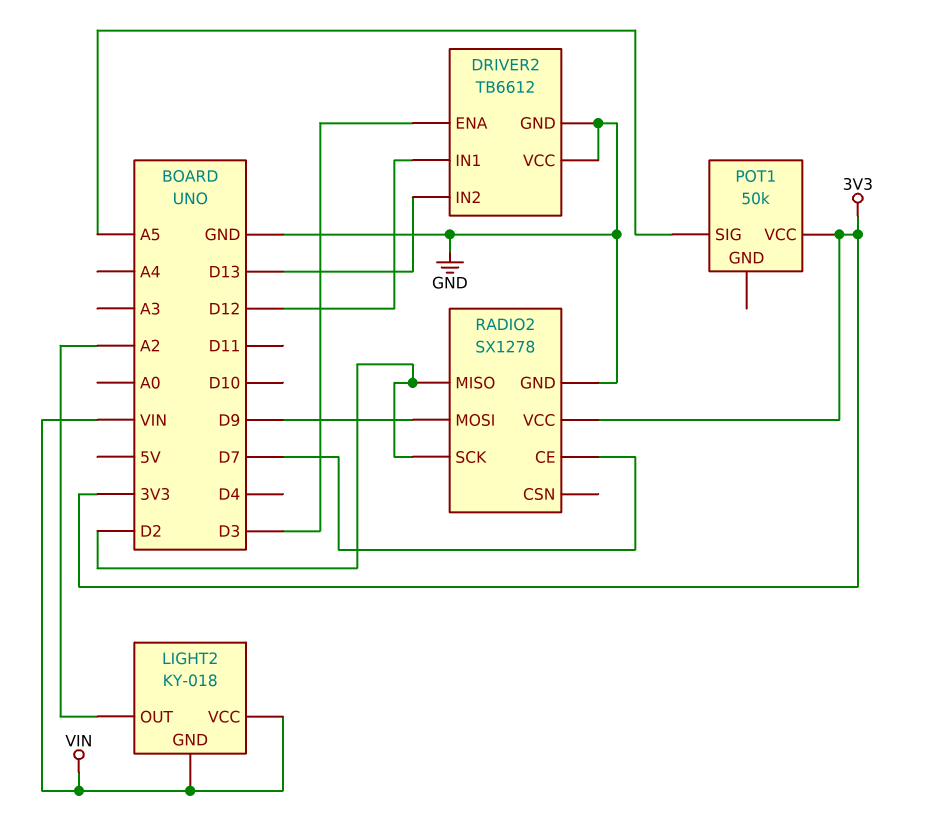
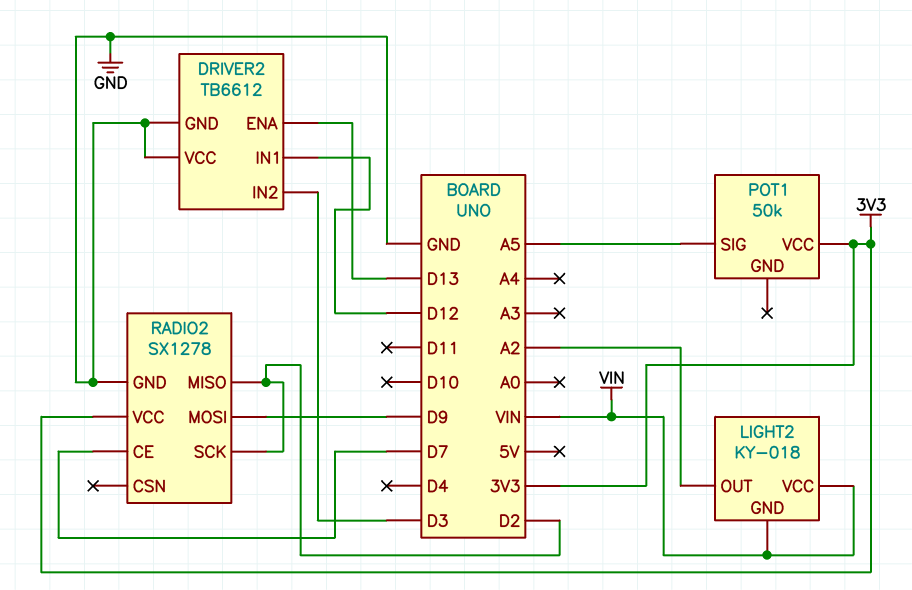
DRIVER2 pin ENA: D3 -> D13
DRIVER2 pin IN2: D13 -> D3

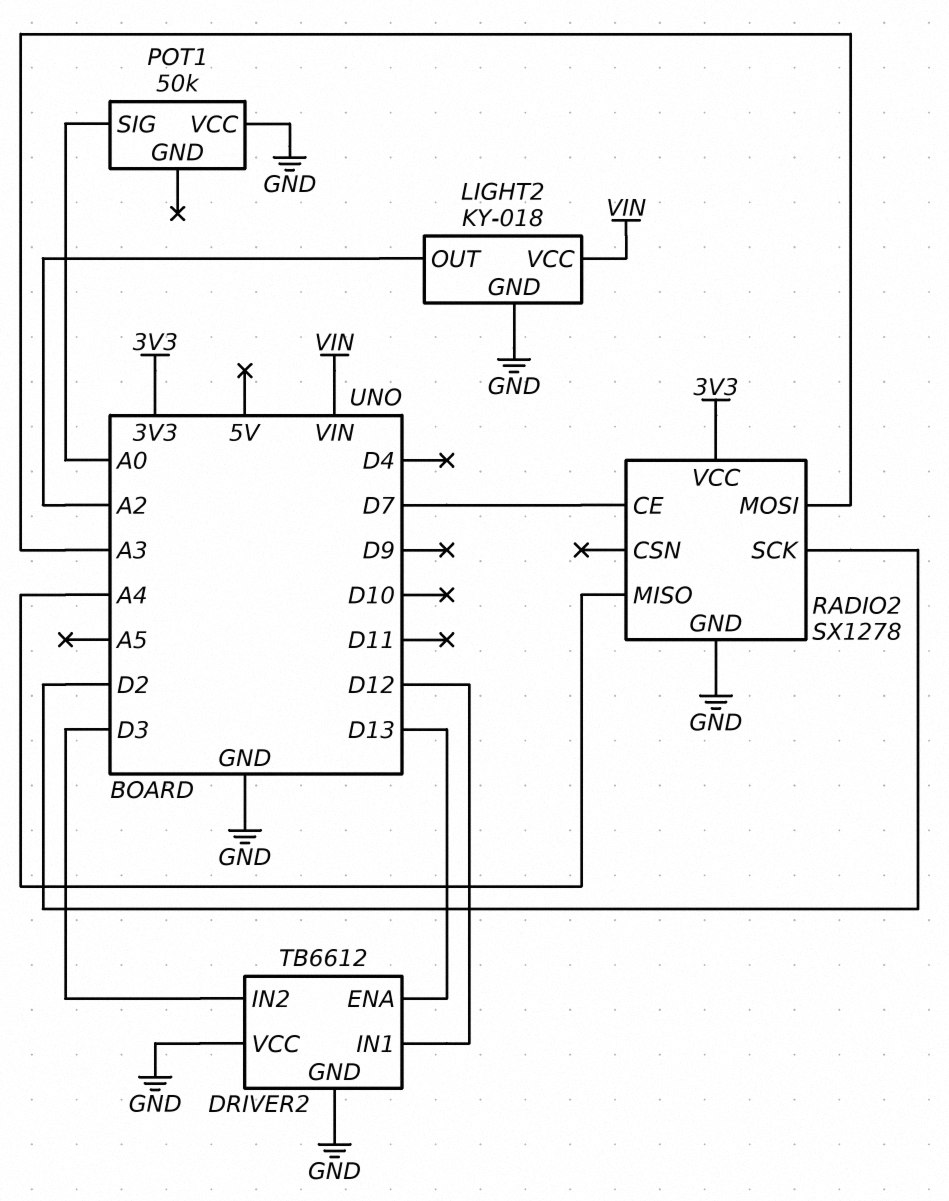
LIGHT2 pin GND: VIN -> GND
POT1 pin SIG: A5 -> A0
POT1 pin VCC: 3V3 -> GND
RADIO2 pin MISO: D2 -> A4
RADIO2 pin MOSI: D9 -> A3

